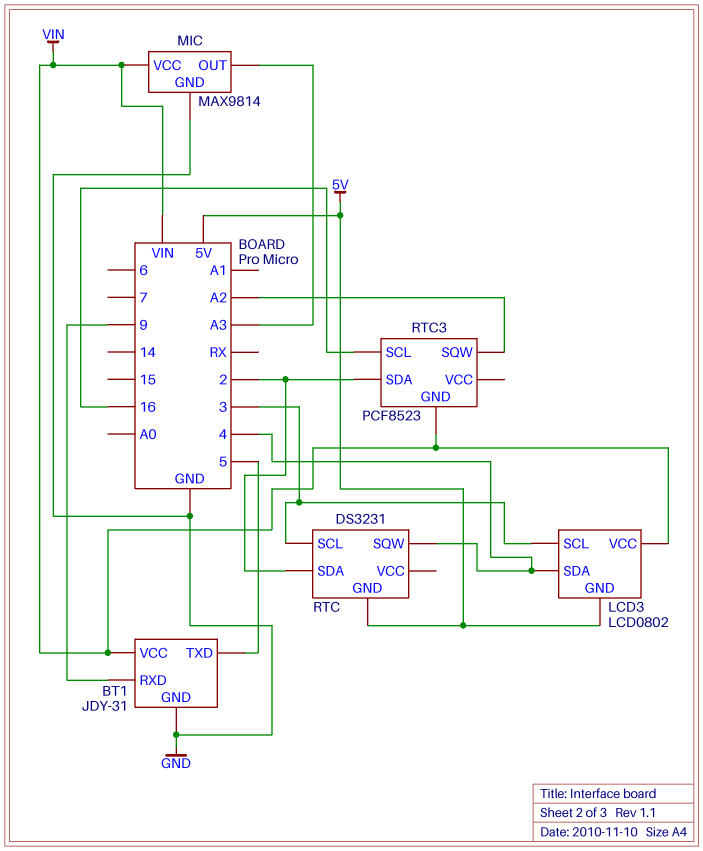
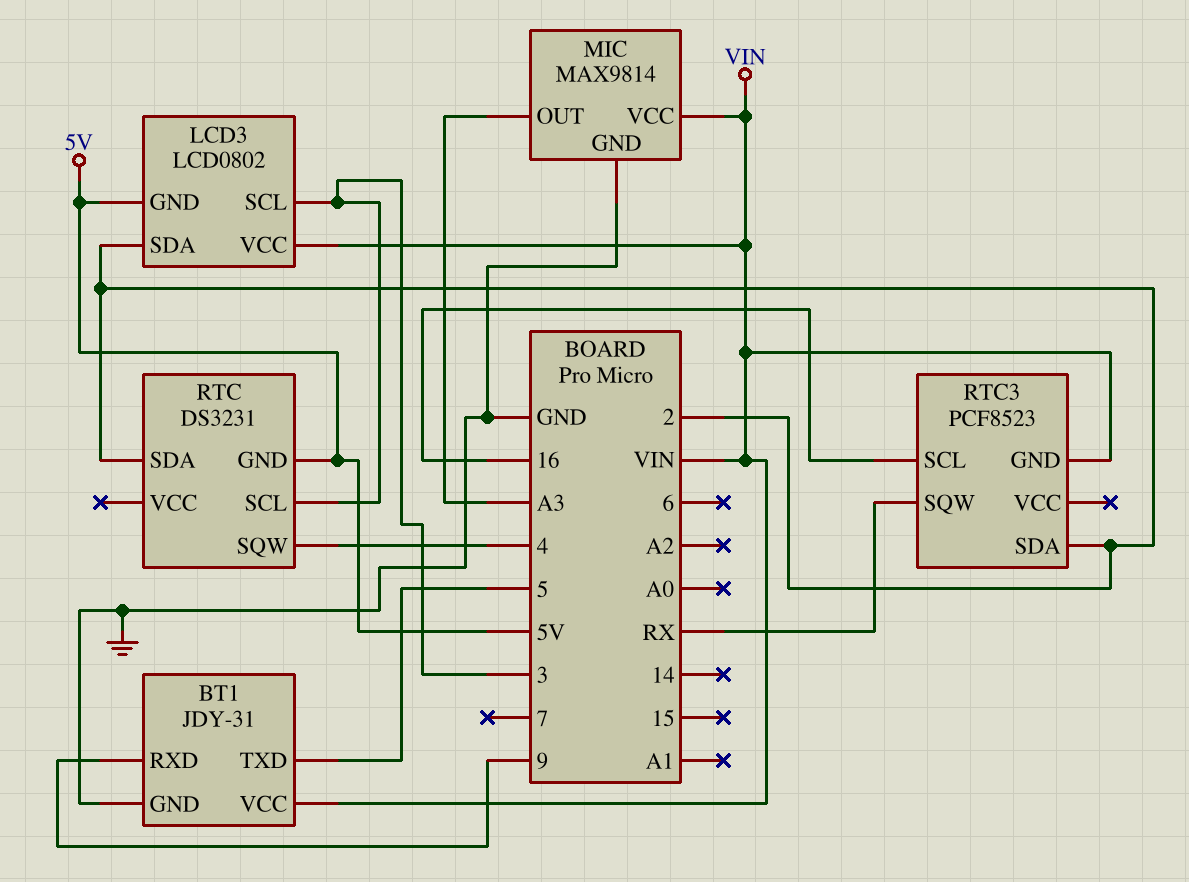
LCD3 pin SDA: 4 -> 2
RTC3 pin SQW: A2 -> RX

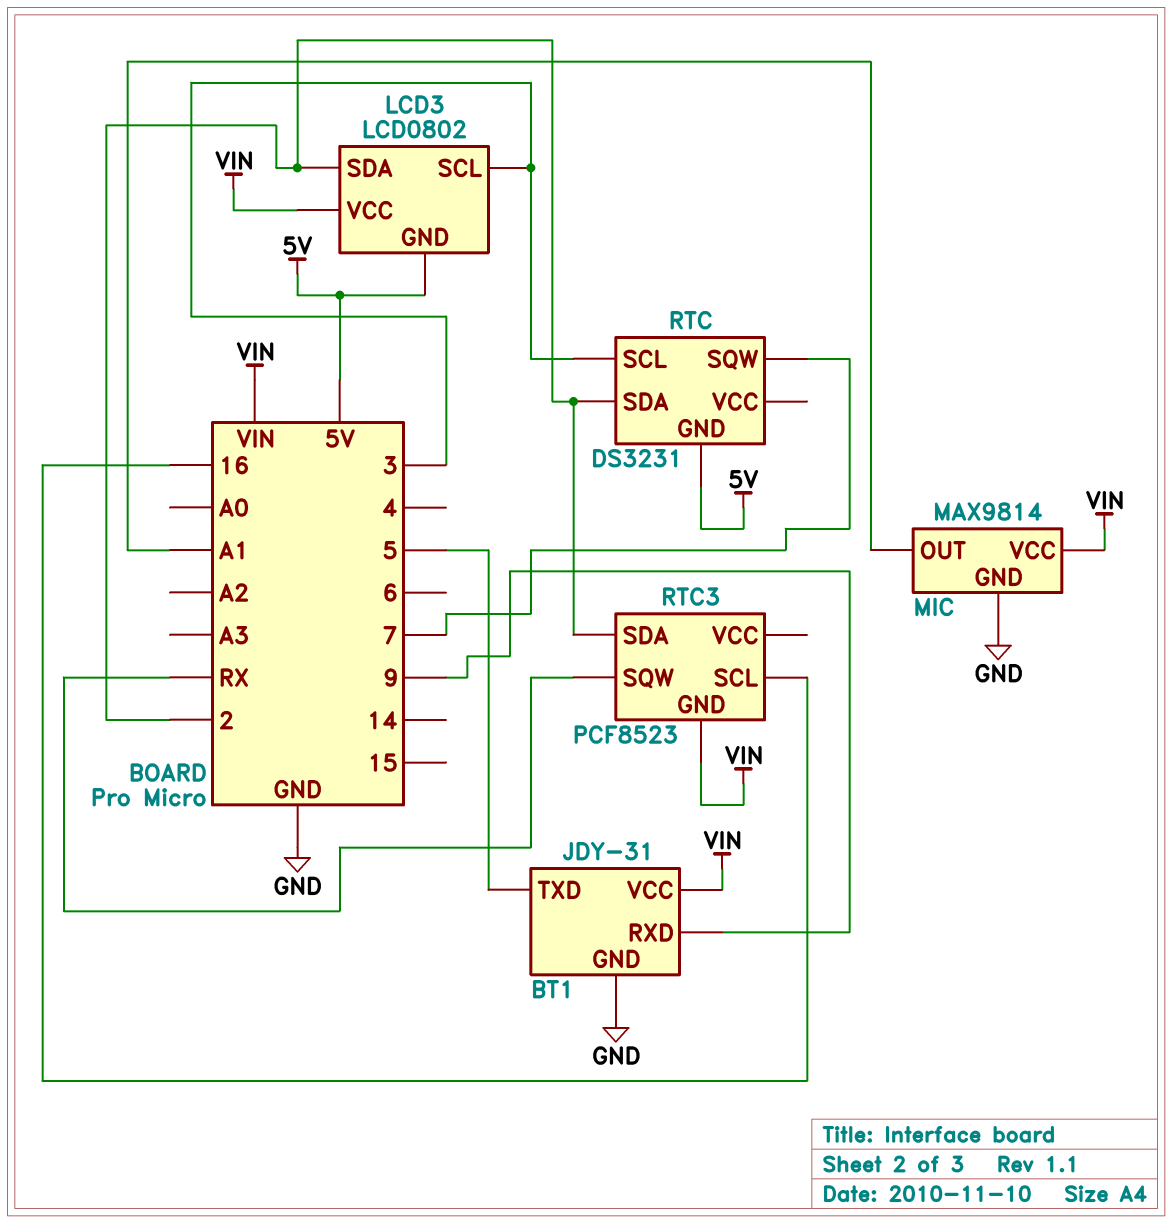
MIC pin OUT: A3 -> A1
RTC pin SQW: 4 -> 7

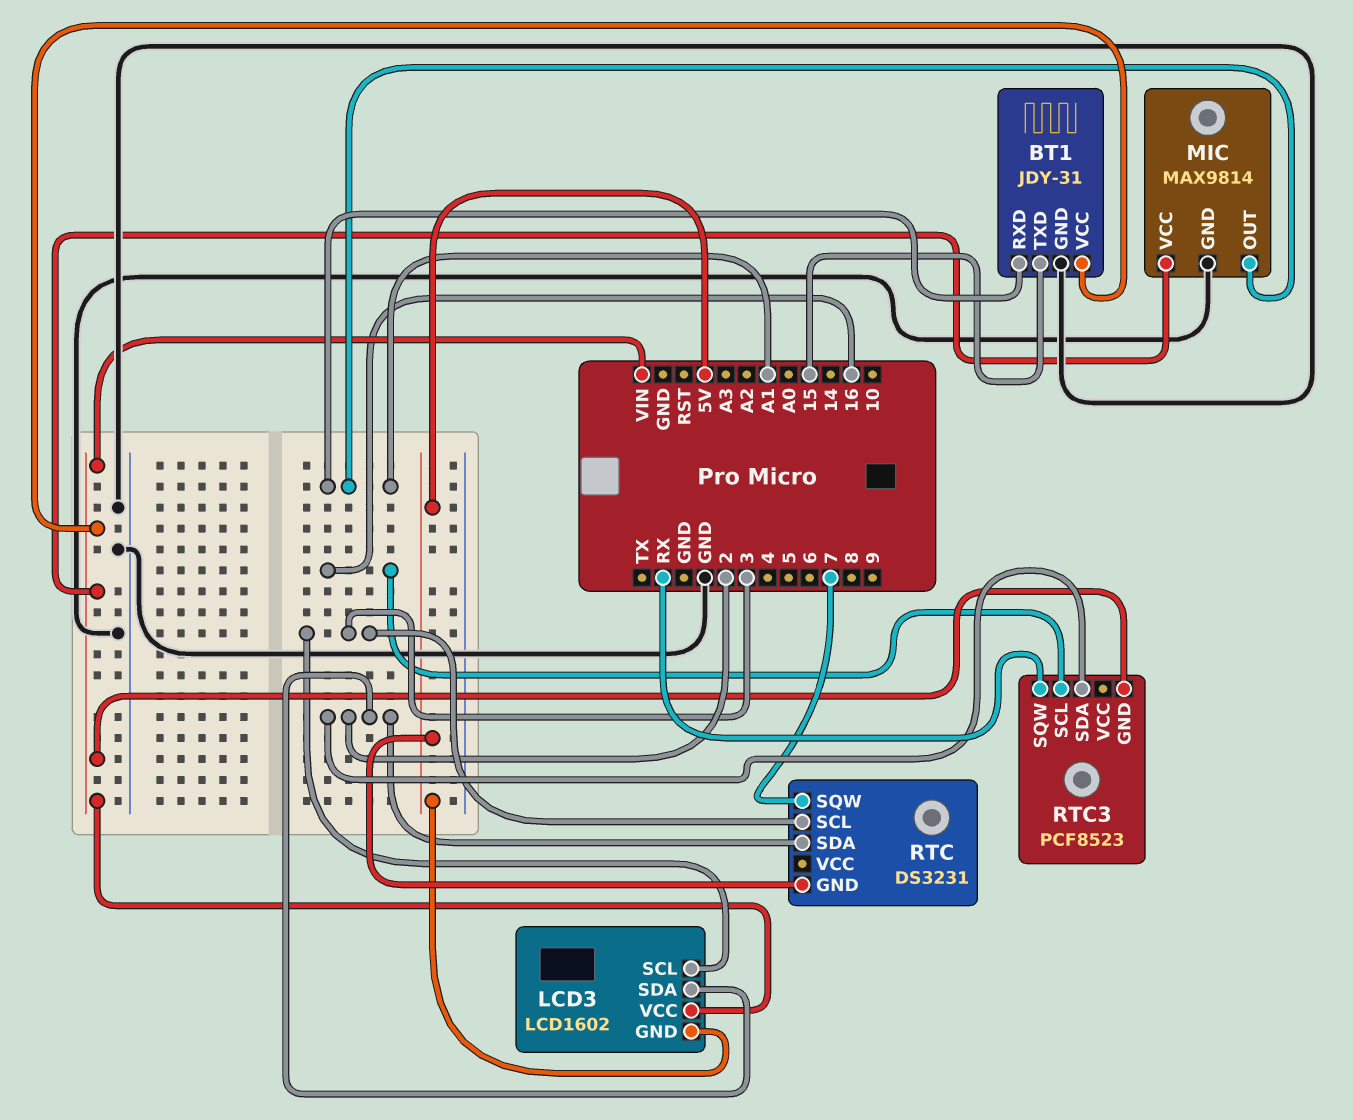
BT1 pin RXD: 9 -> A1
BT1 pin TXD: 5 -> 15
LCD3: LCD0802 -> LCD1602

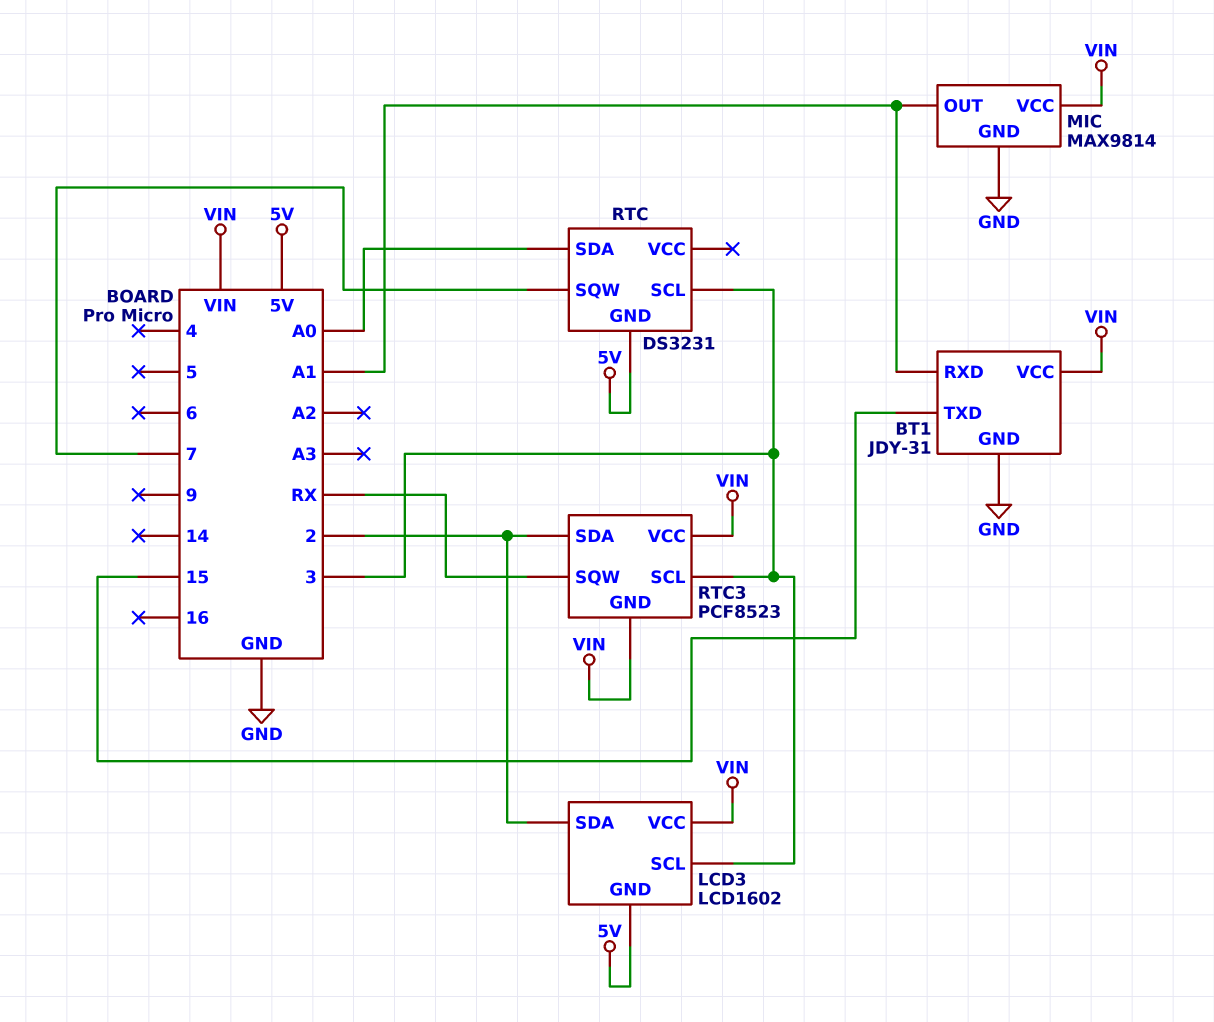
RTC pin SDA: 2 -> A0
RTC3 pin SCL: 16 -> 3
RTC3 pin VCC: none -> VIN

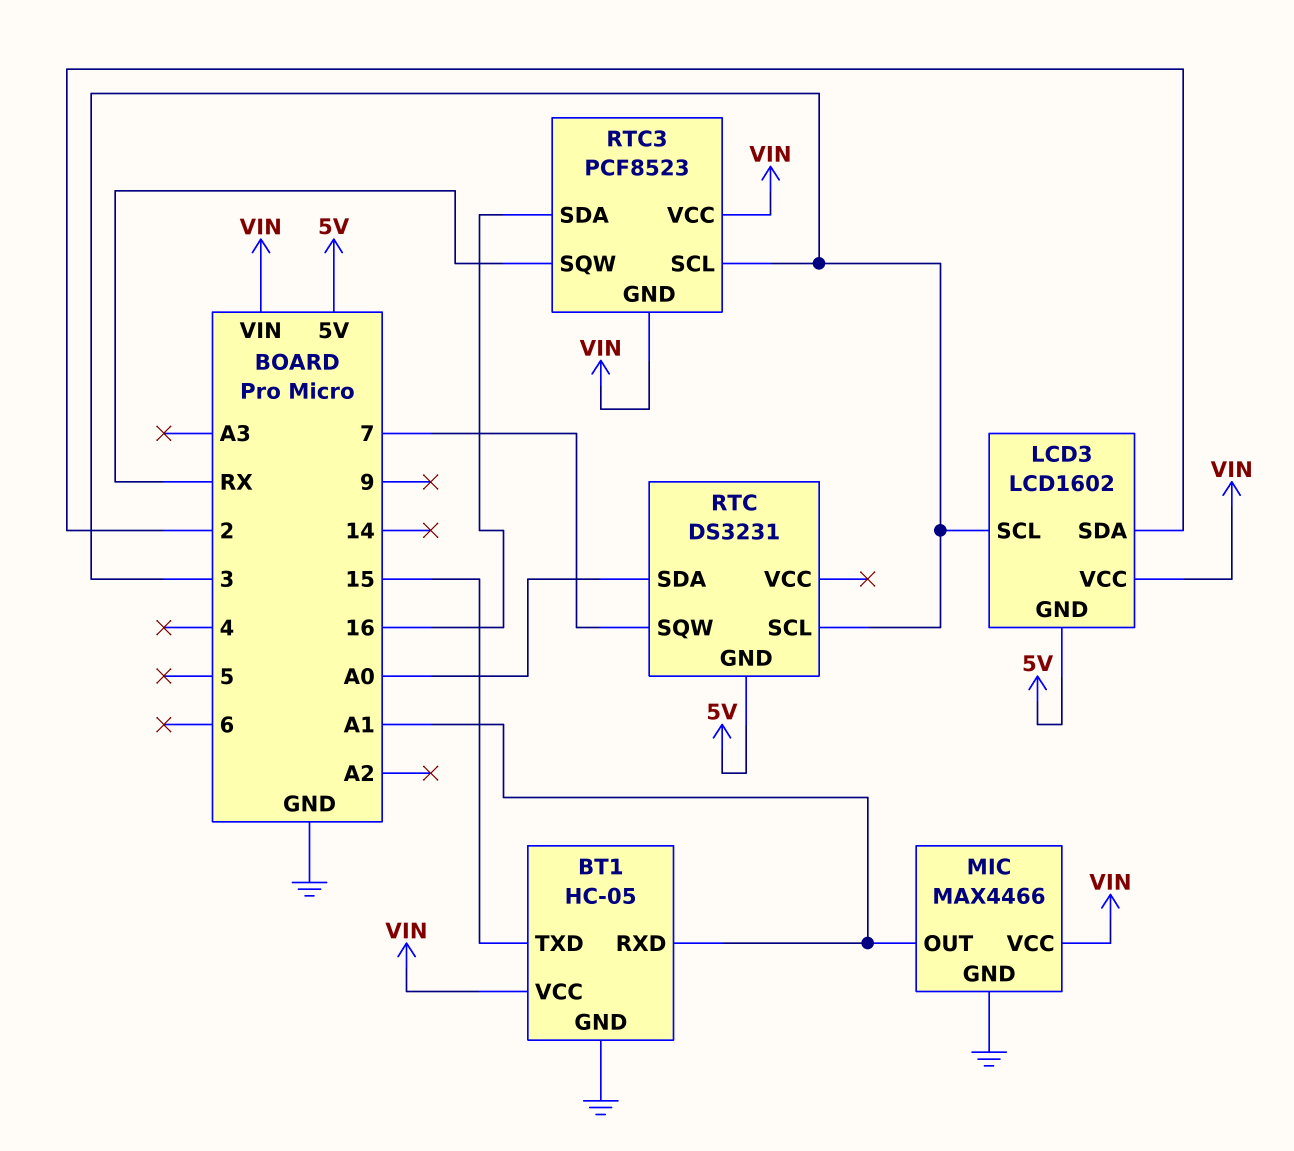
BT1: JDY-31 -> HC-05
MIC: MAX9814 -> MAX4466
RTC3 pin SDA: 2 -> 16

